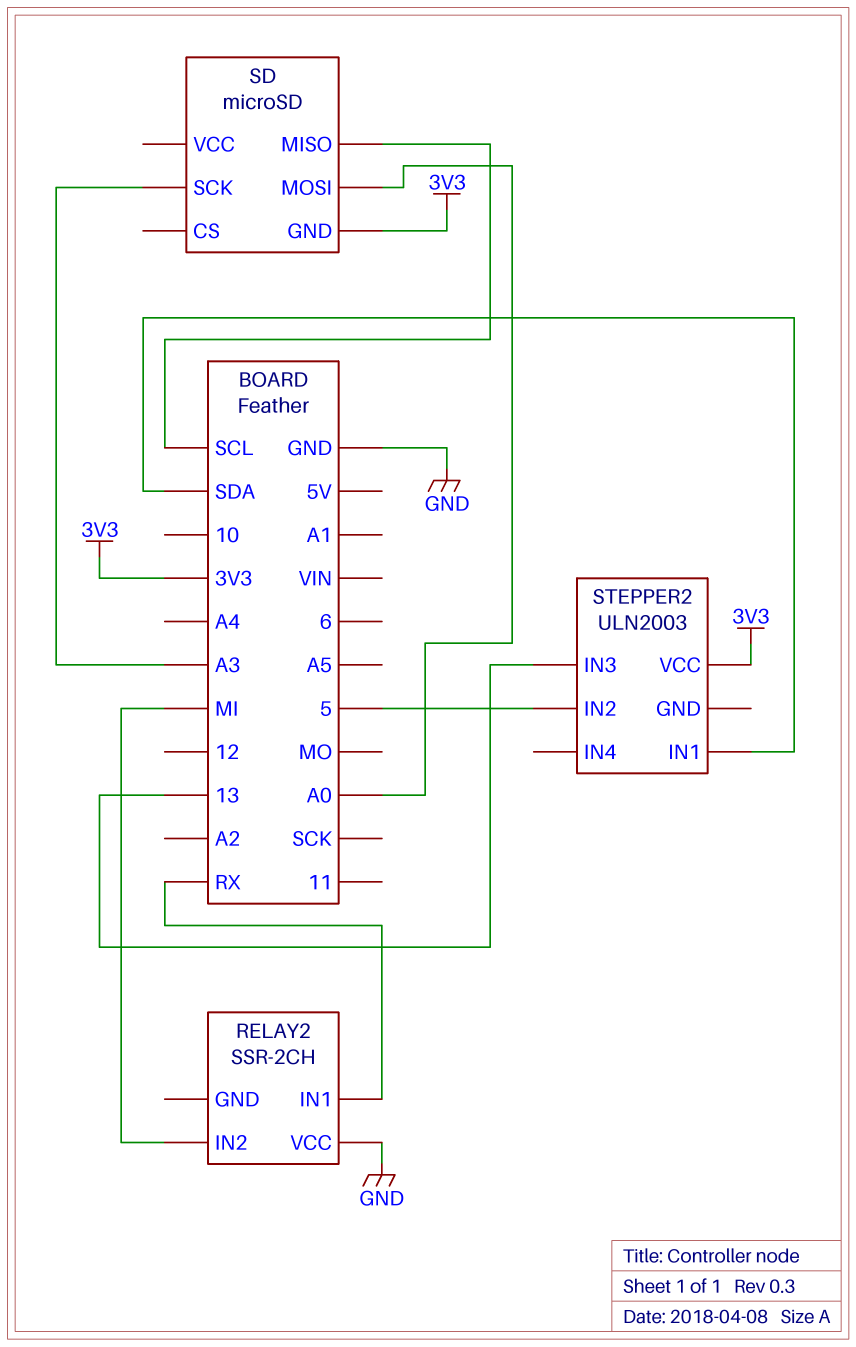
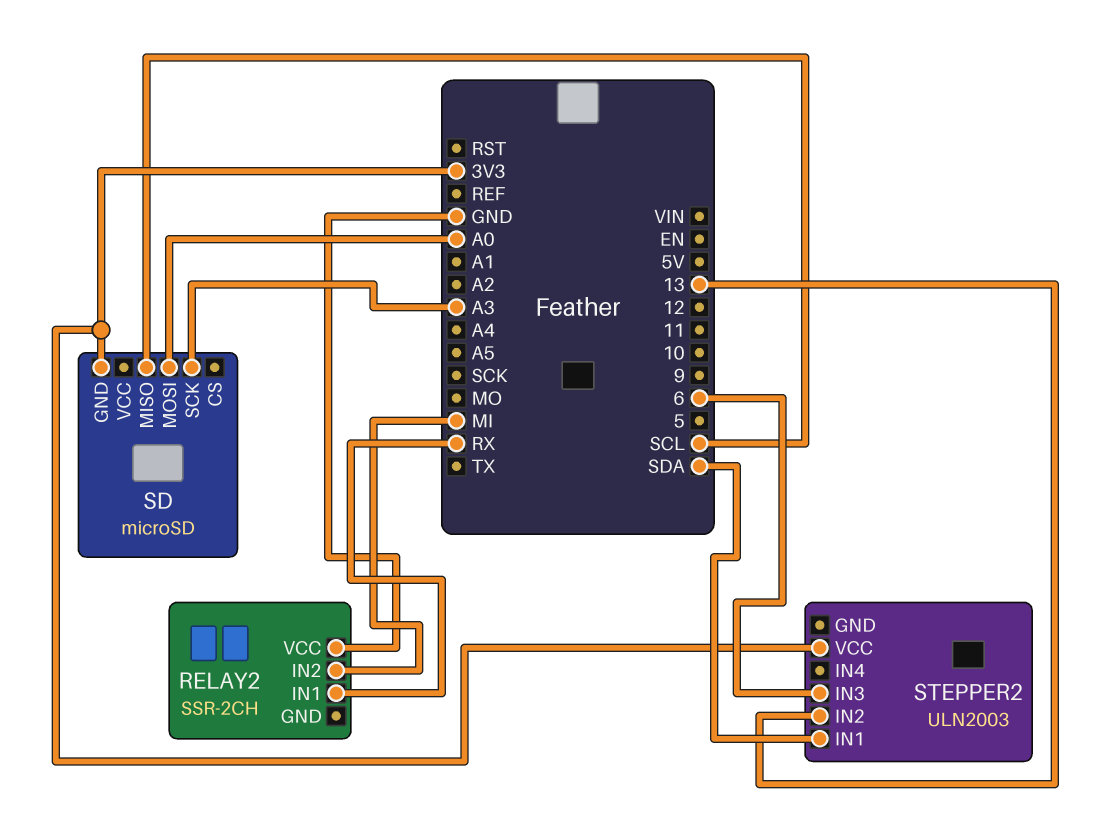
STEPPER2 pin IN2: 5 -> 13
STEPPER2 pin IN3: 13 -> 6

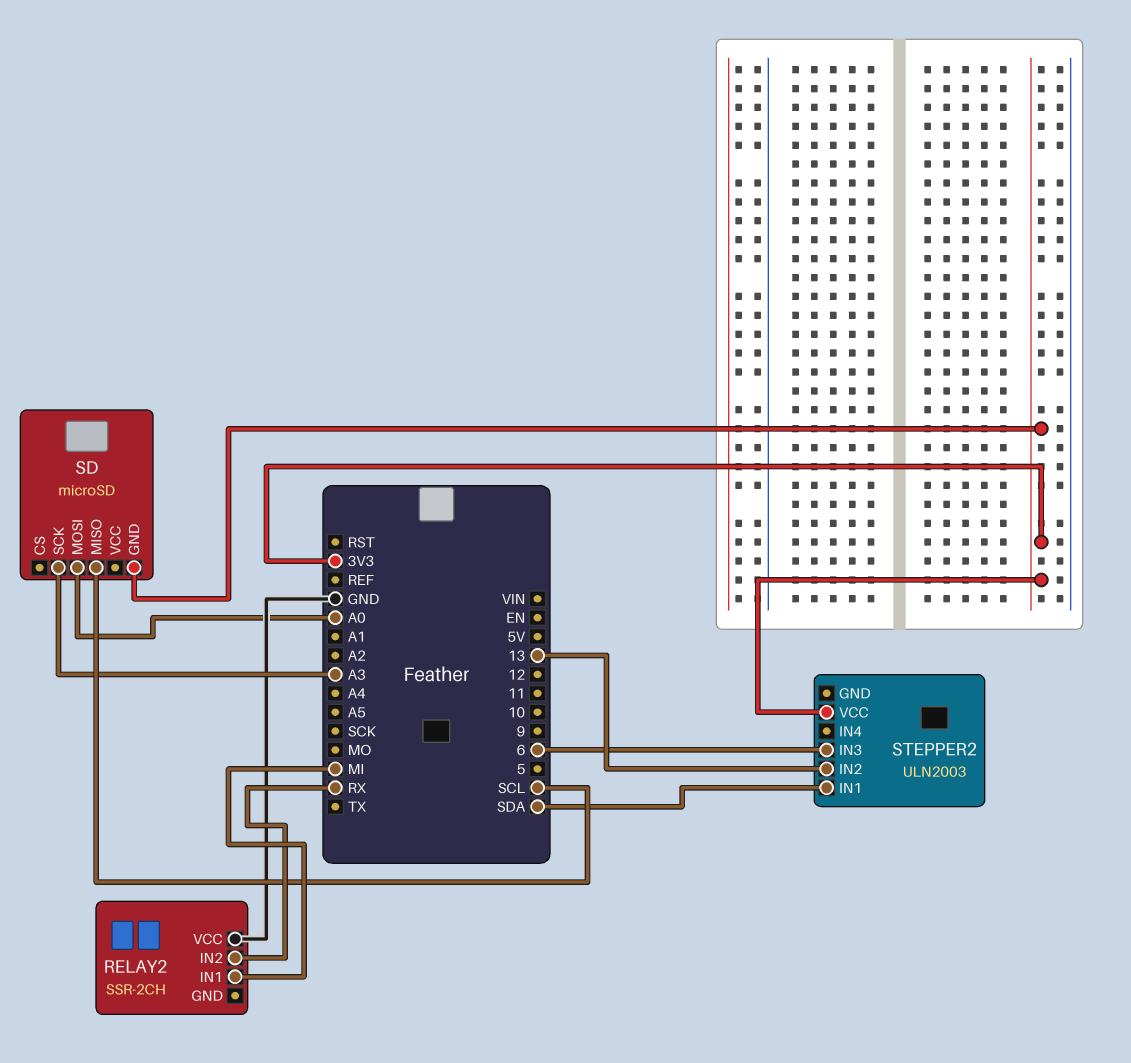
RELAY2 pin IN1: RX -> MI
RELAY2 pin IN2: MI -> RX

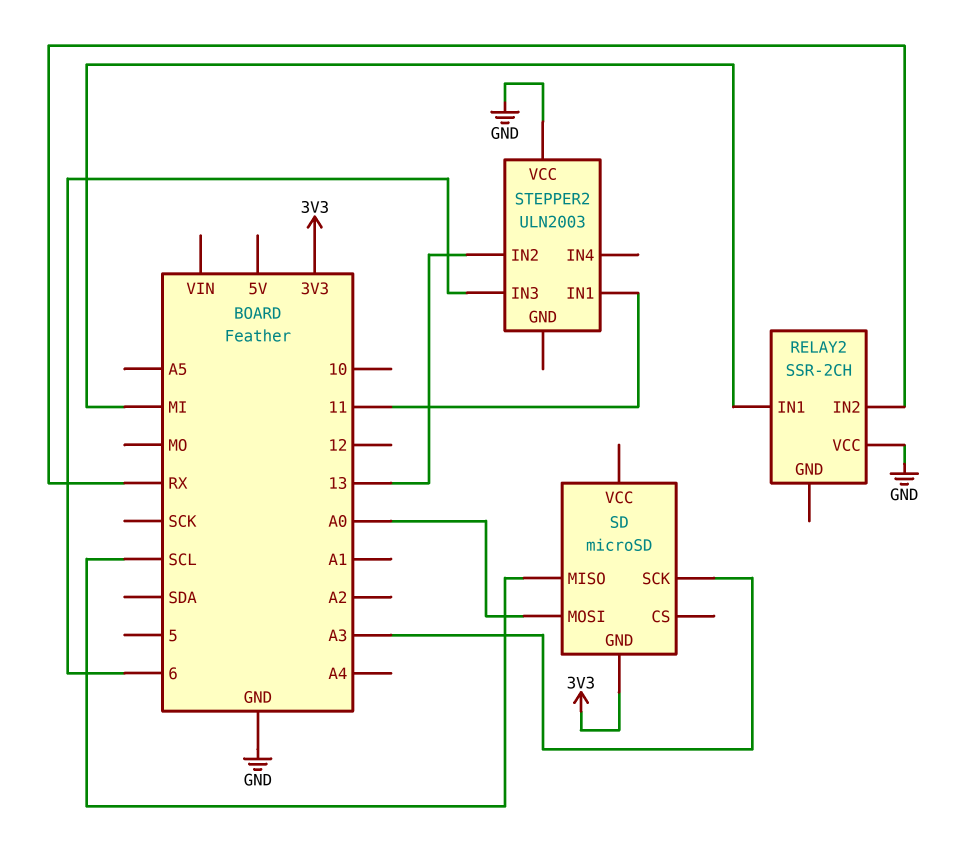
STEPPER2 pin IN1: SDA -> 11
STEPPER2 pin VCC: 3V3 -> GND

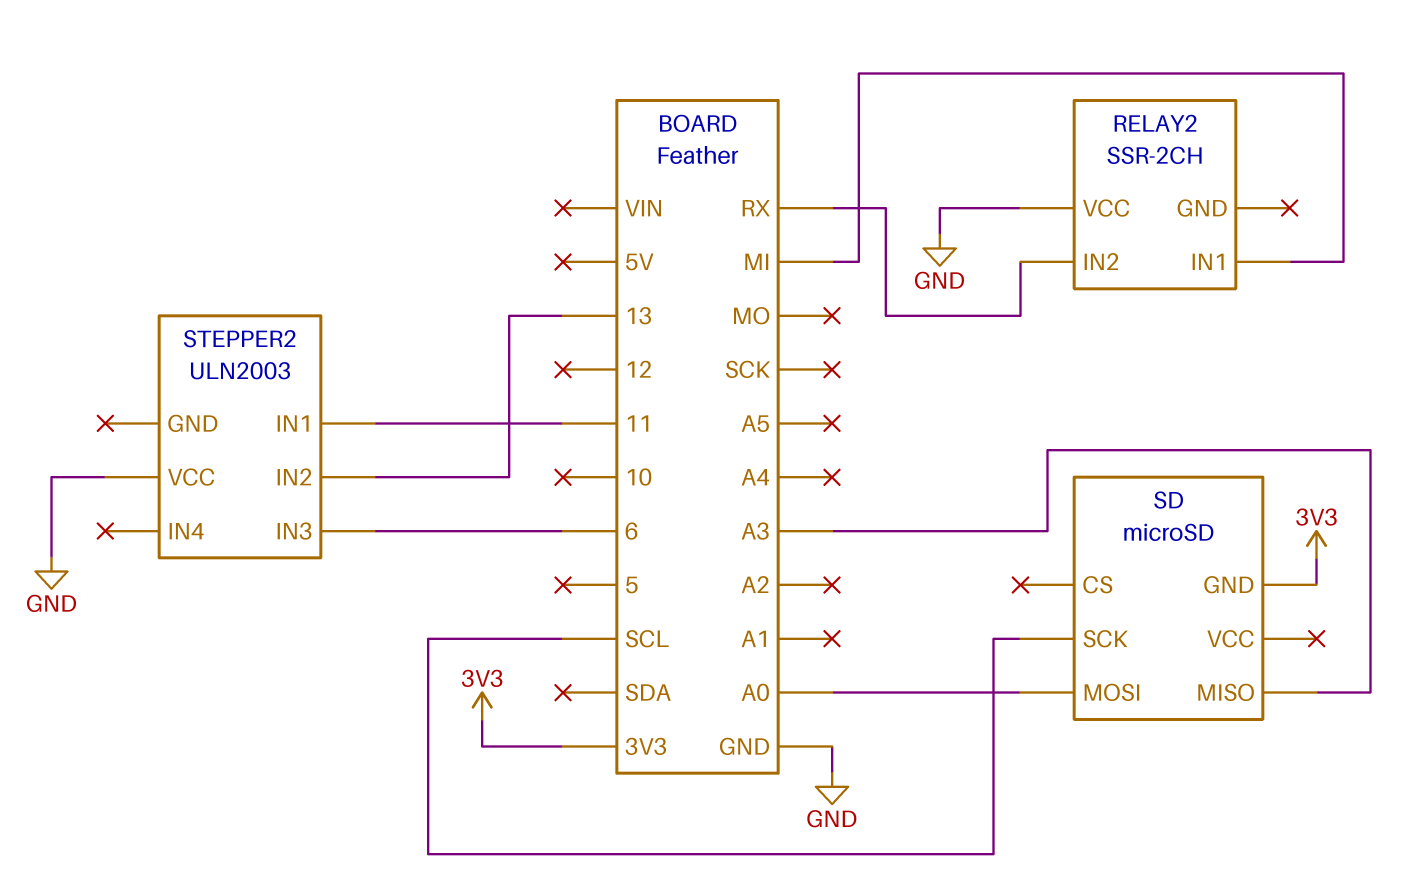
SD pin MISO: SCL -> A3
SD pin SCK: A3 -> SCL

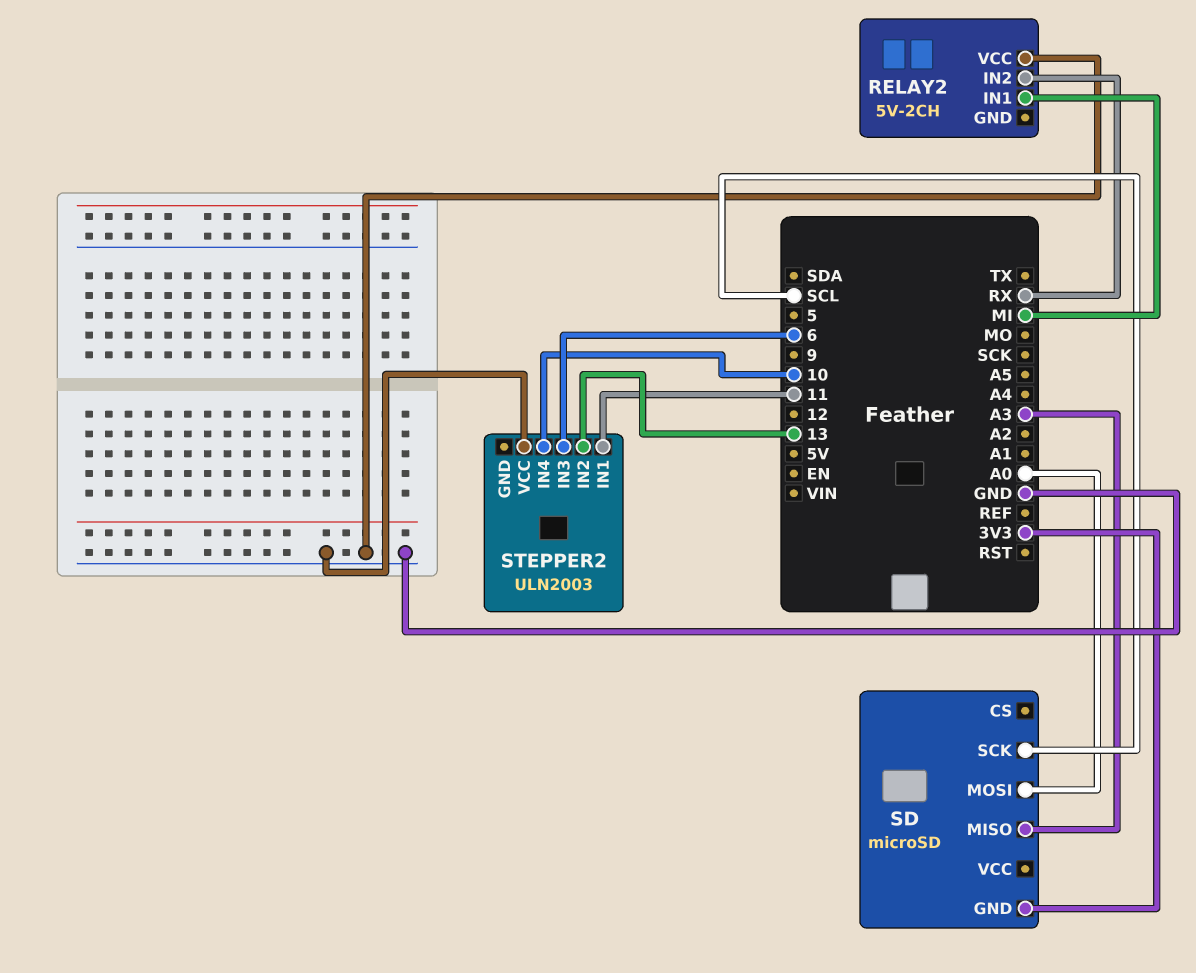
RELAY2: SSR-2CH -> 5V-2CH
STEPPER2 pin IN4: none -> 10

